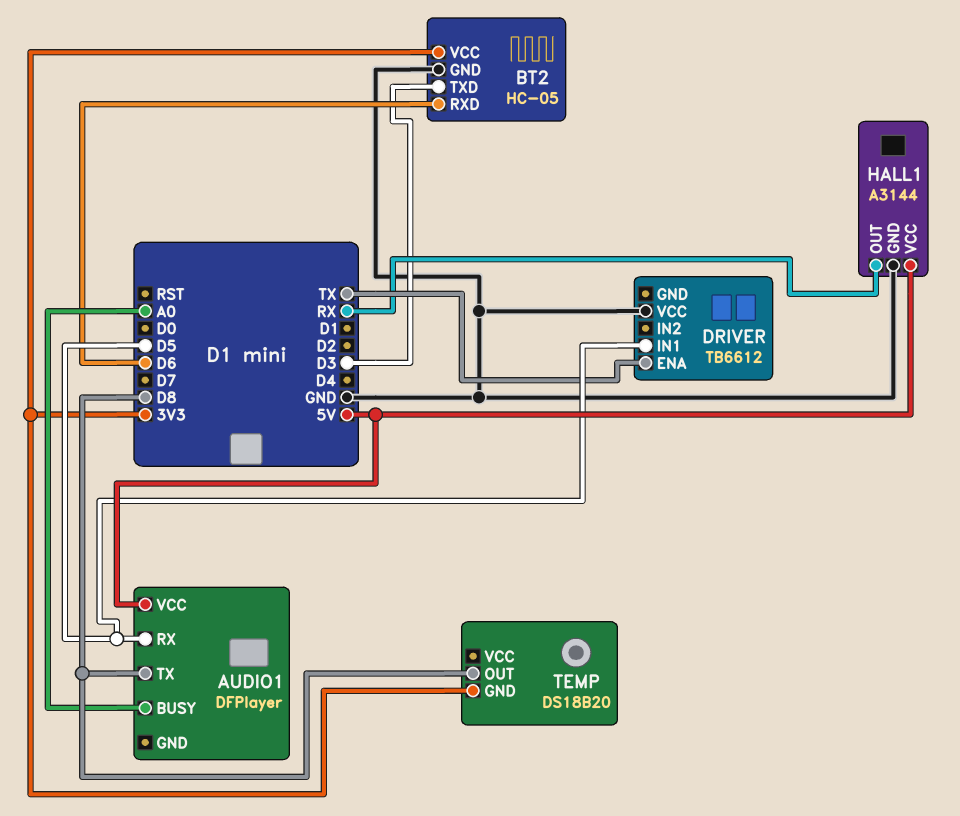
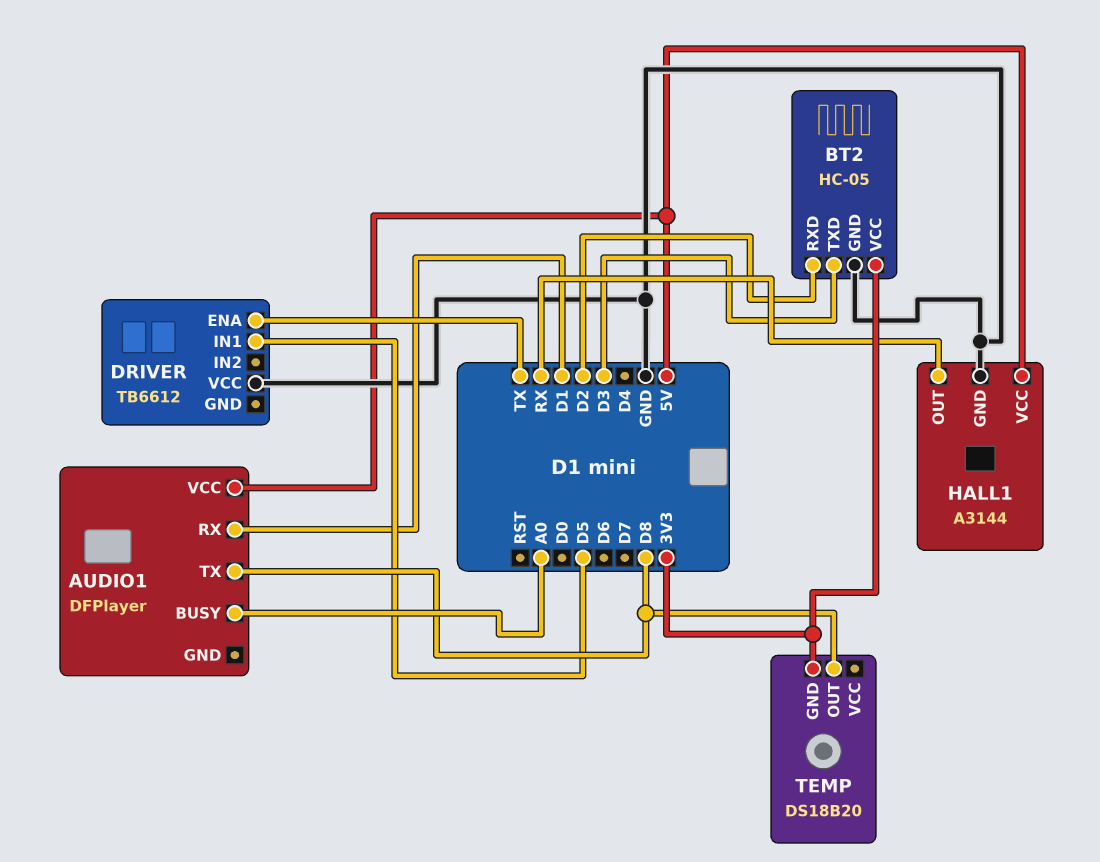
AUDIO1 pin RX: D5 -> D1
BT2 pin RXD: D6 -> D2

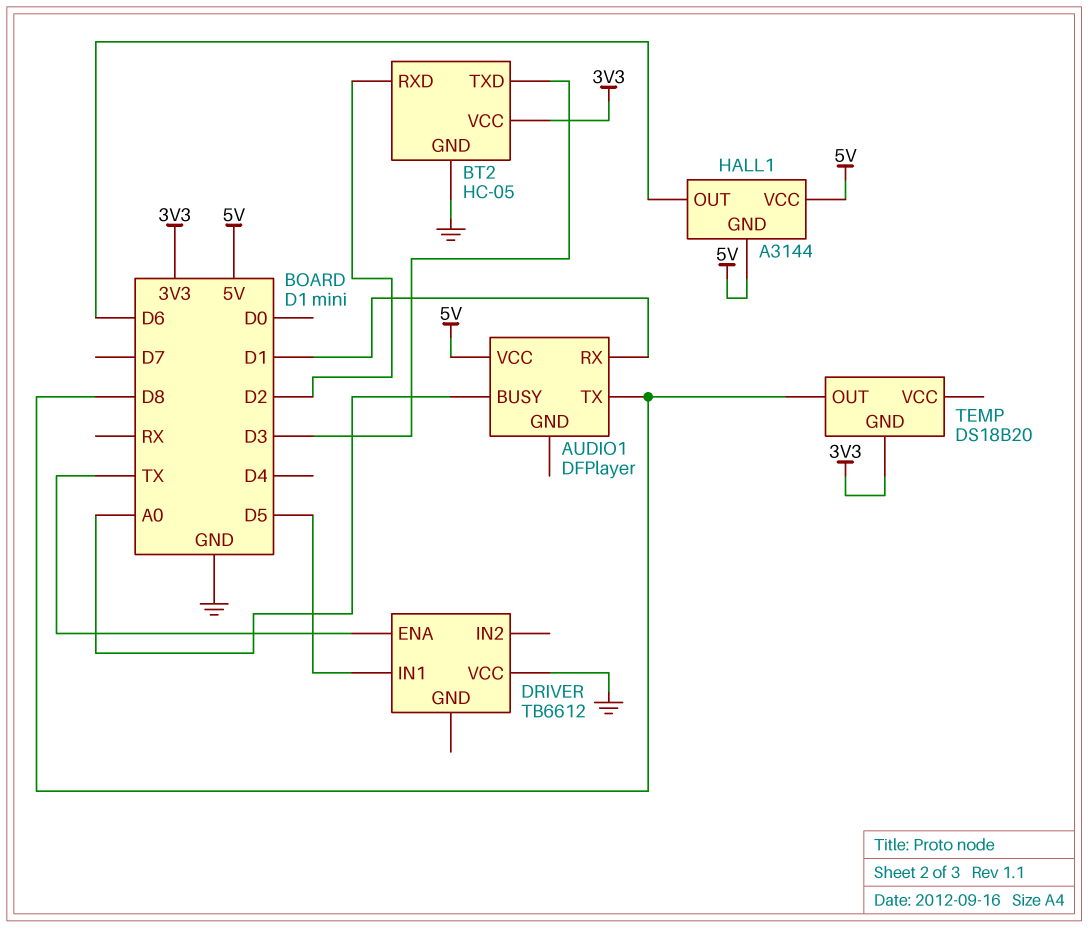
HALL1 pin GND: GND -> 5V
HALL1 pin OUT: RX -> D6

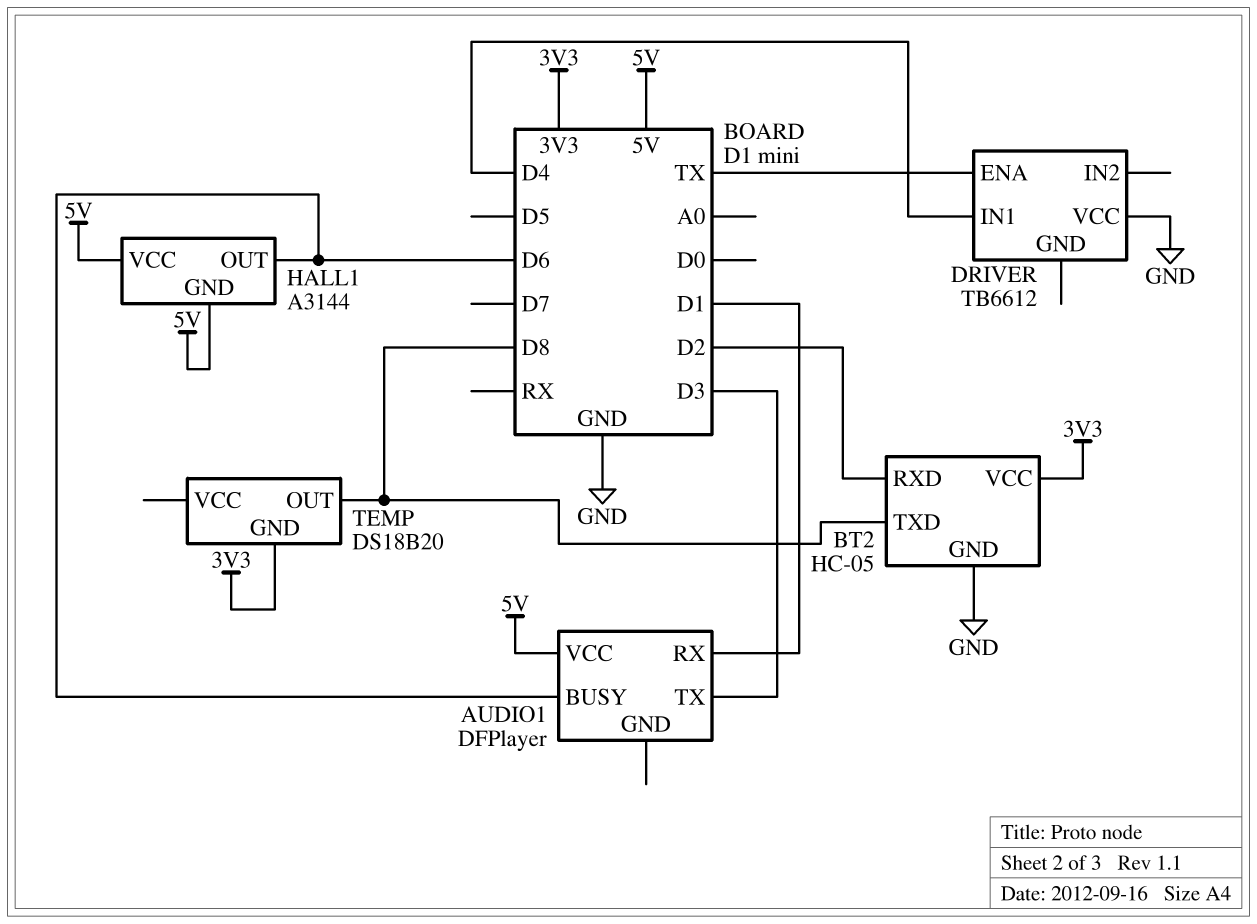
AUDIO1 pin BUSY: A0 -> D6
AUDIO1 pin TX: D8 -> D3
BT2 pin TXD: D3 -> D8
DRIVER pin IN1: D5 -> D4

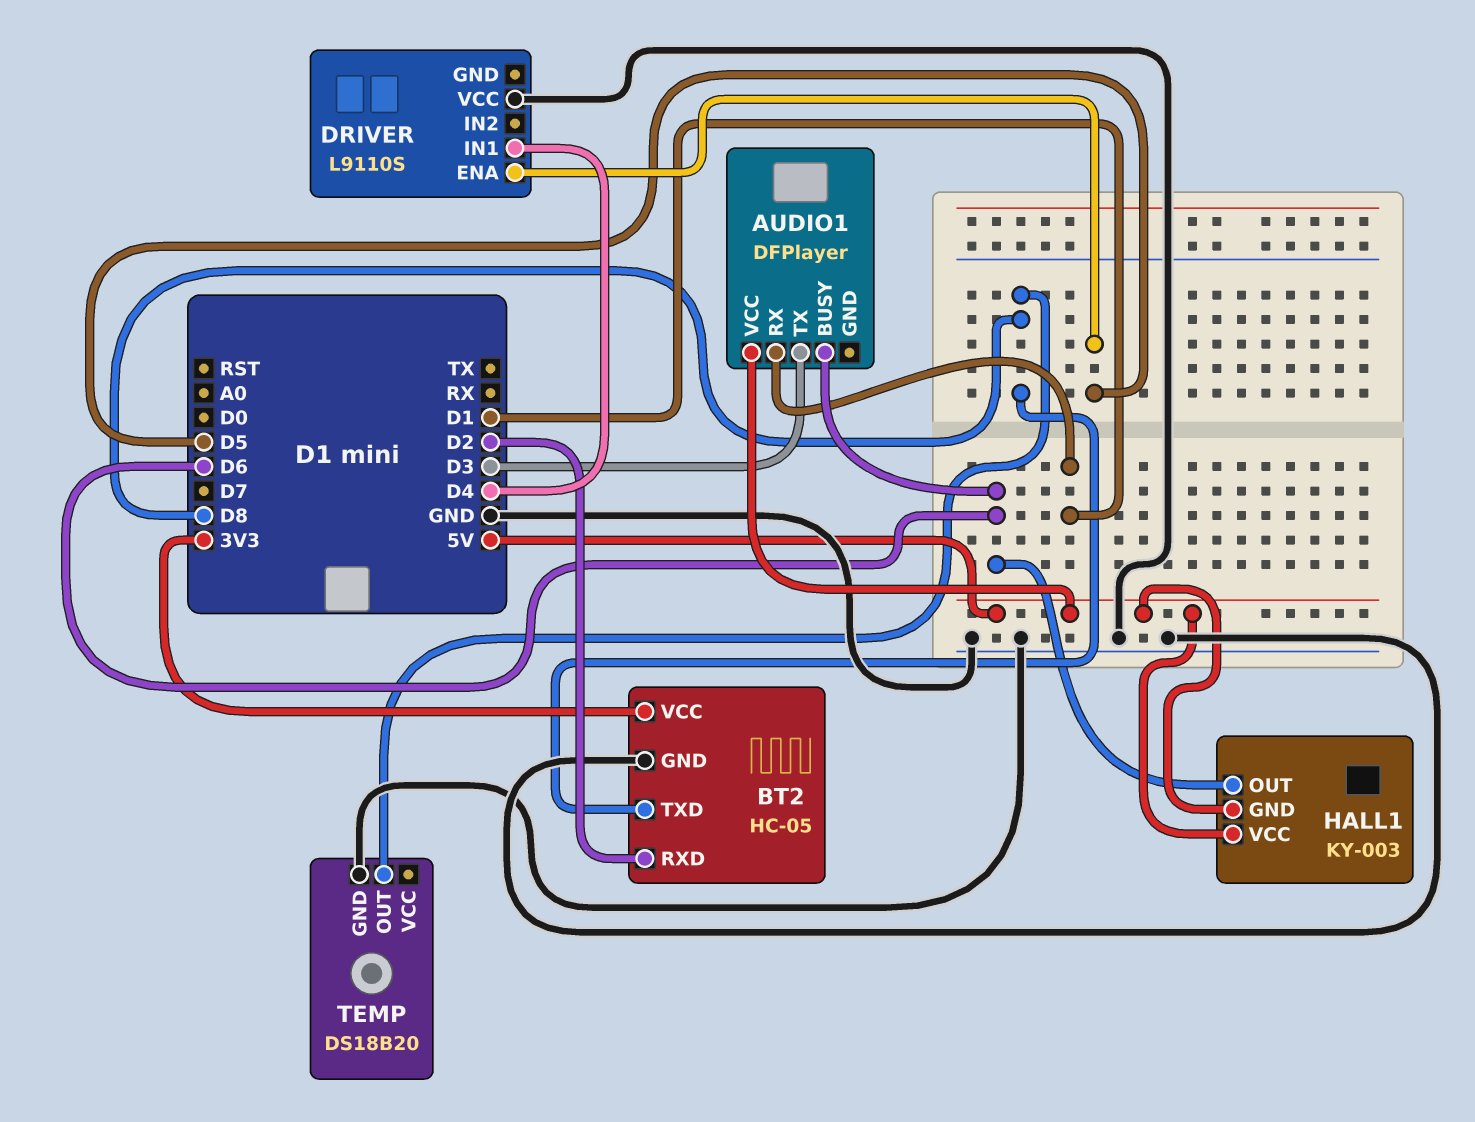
DRIVER: TB6612 -> L9110S
DRIVER pin ENA: TX -> D5
HALL1: A3144 -> KY-003
TEMP pin GND: 3V3 -> GND

